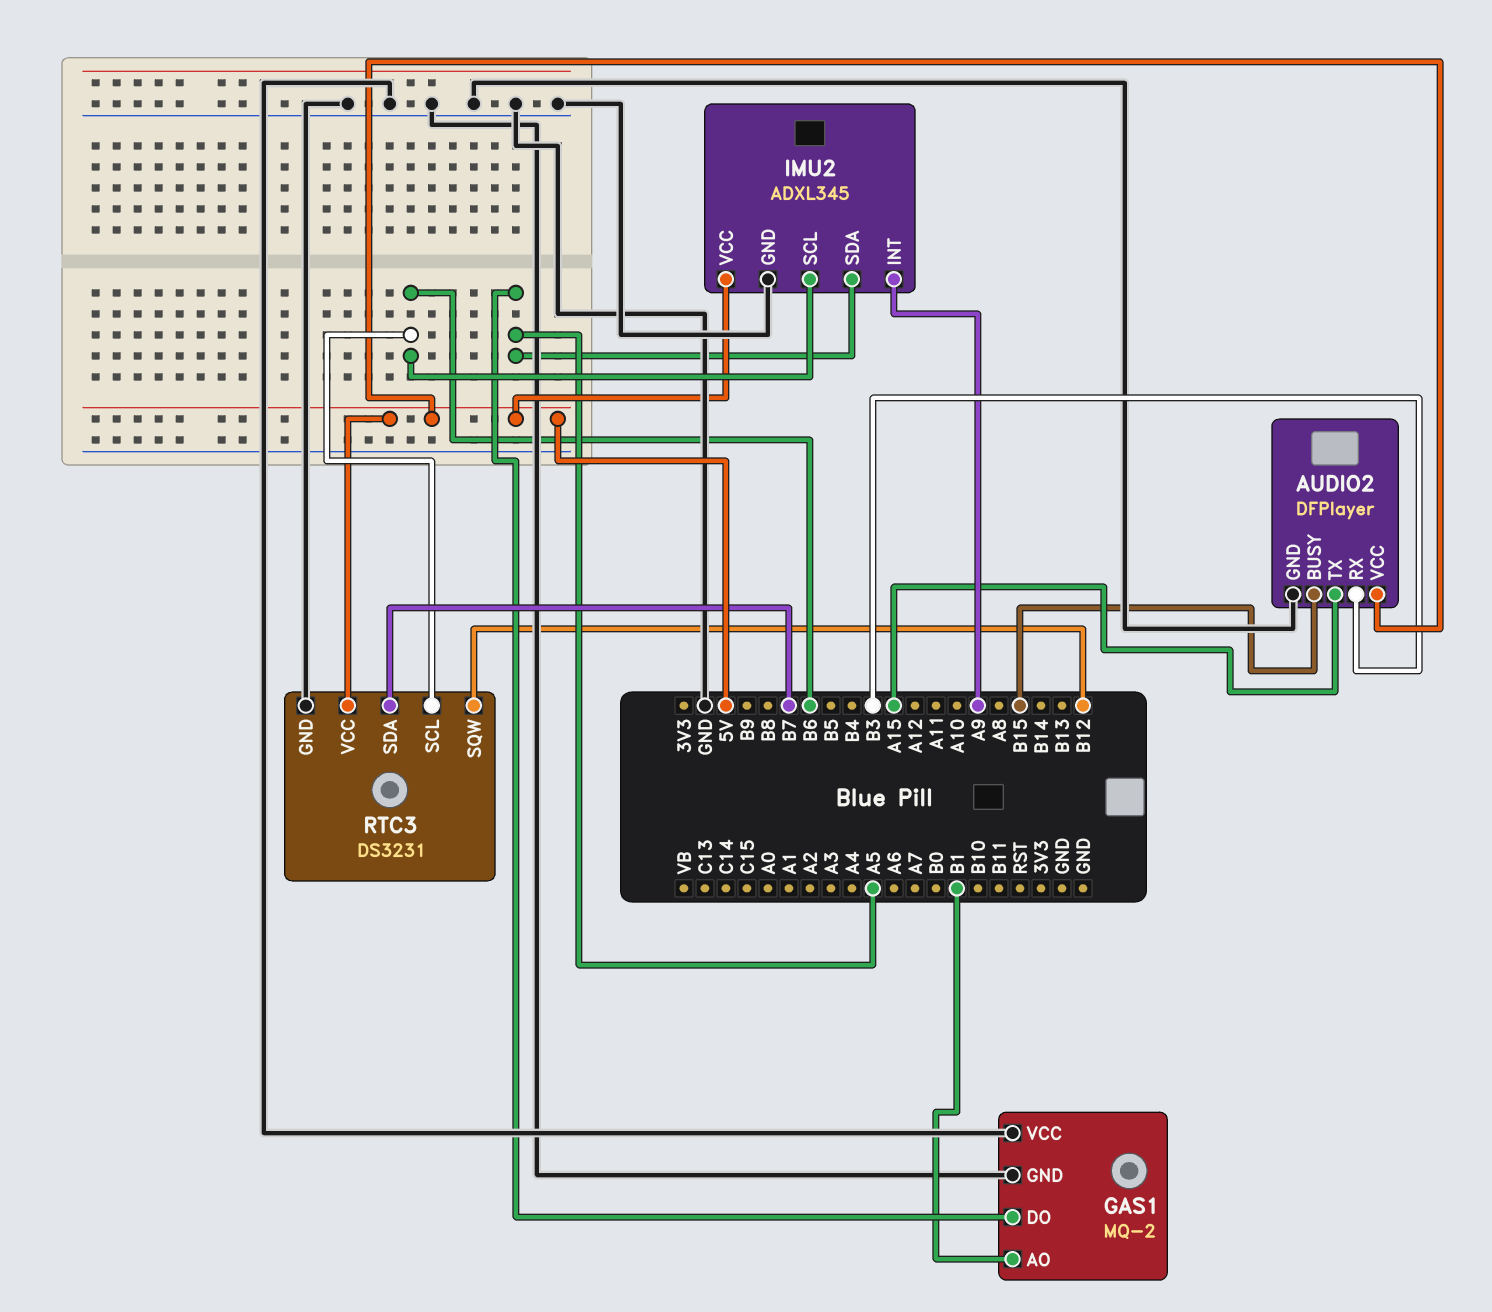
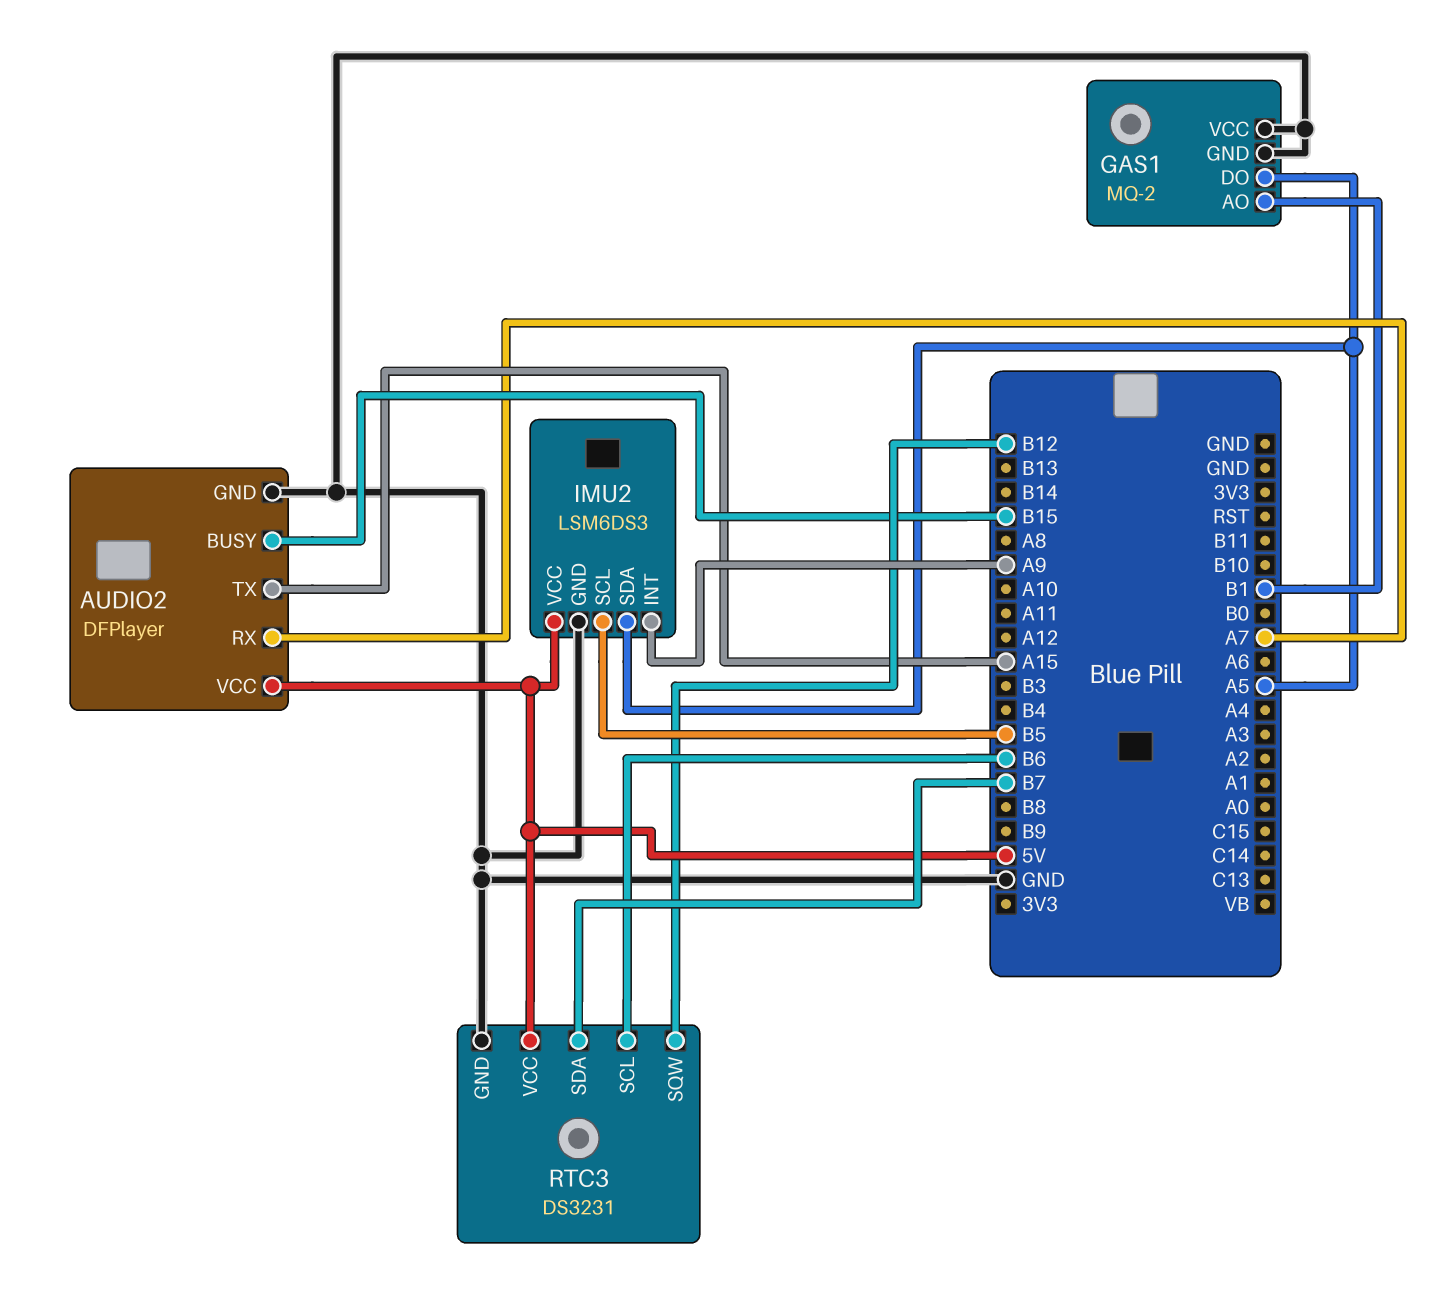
AUDIO2 pin RX: B3 -> A7
IMU2: ADXL345 -> LSM6DS3
IMU2 pin SCL: B6 -> B5

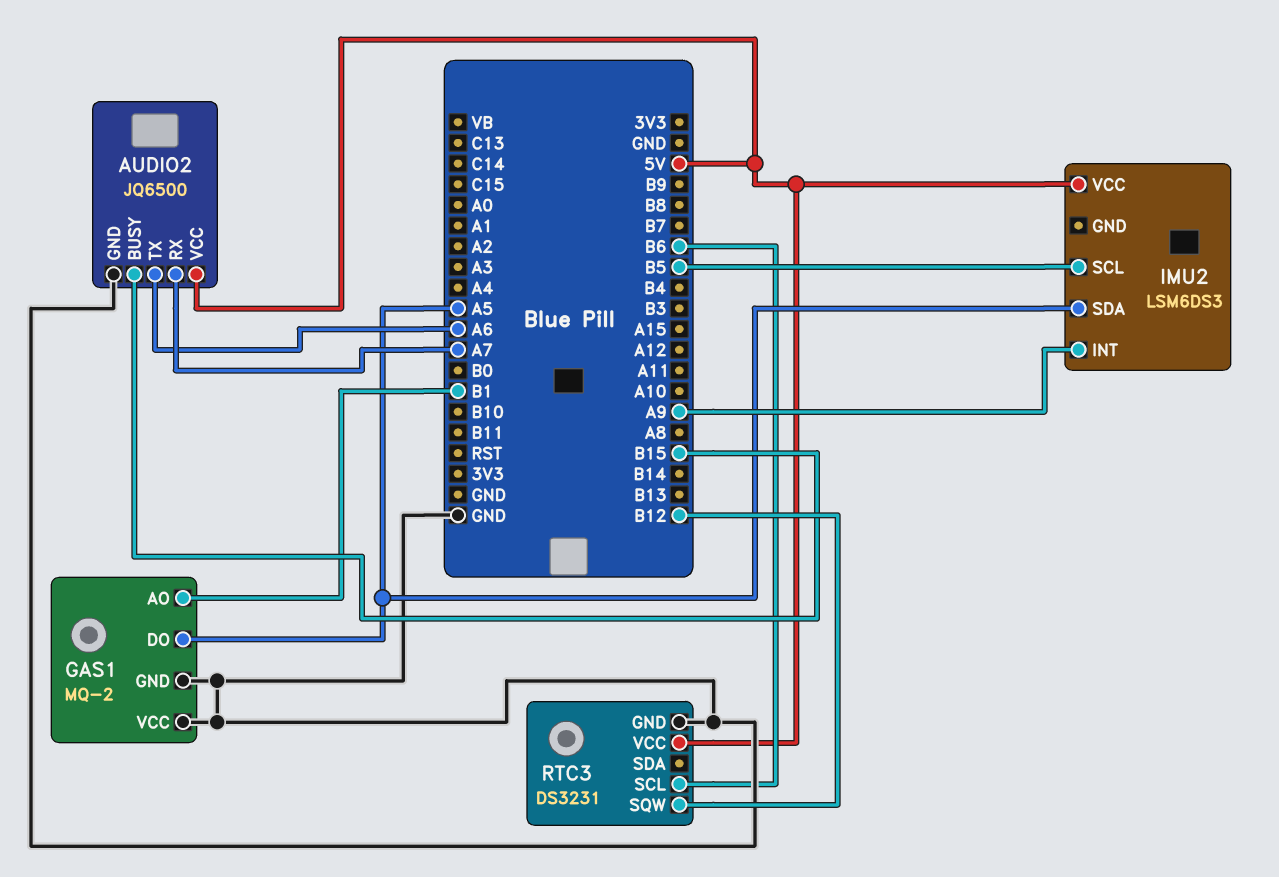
AUDIO2: DFPlayer -> JQ6500
AUDIO2 pin TX: A15 -> A6
IMU2 pin GND: GND -> none
RTC3 pin SDA: B7 -> none

